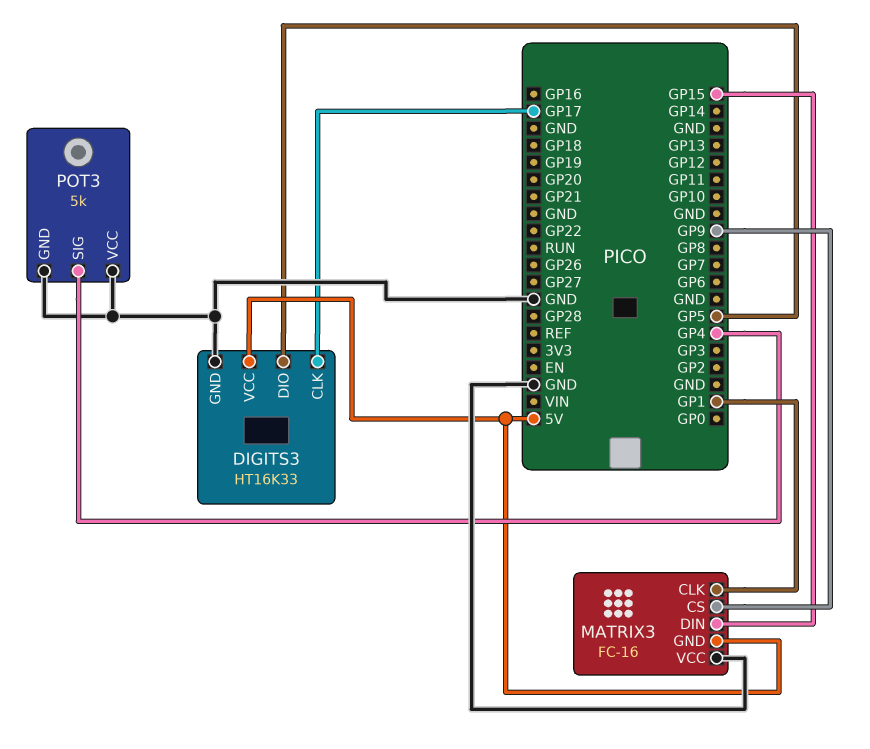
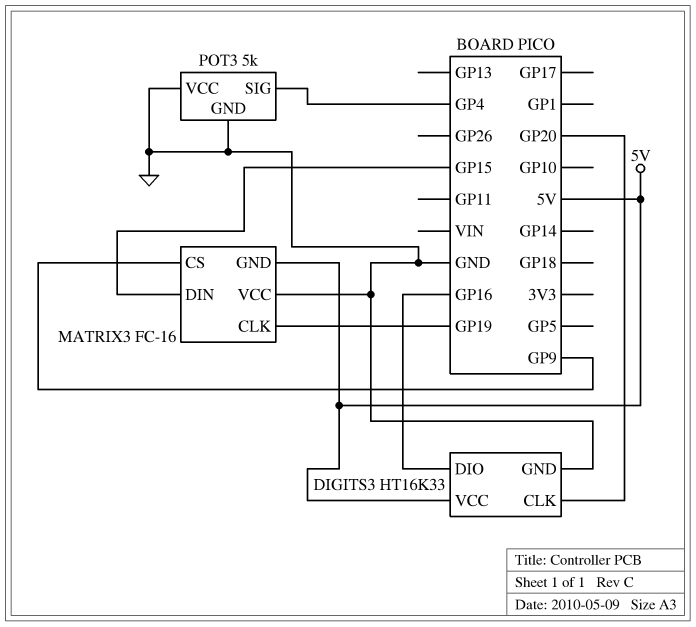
DIGITS3 pin CLK: GP17 -> GP20
DIGITS3 pin DIO: GP5 -> GP16
MATRIX3 pin CLK: GP1 -> GP19

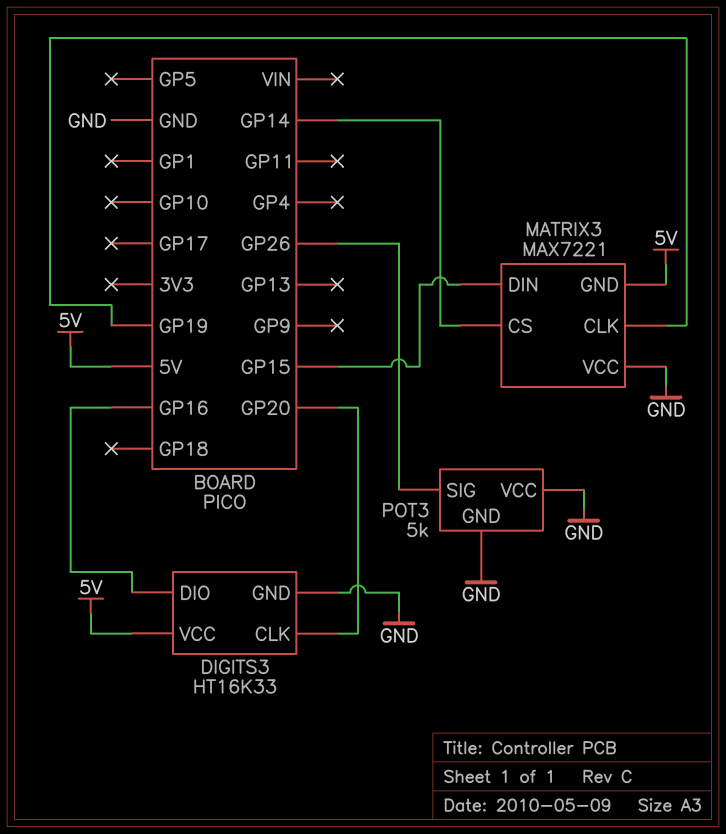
MATRIX3: FC-16 -> MAX7221
MATRIX3 pin CS: GP9 -> GP14
POT3 pin SIG: GP4 -> GP26

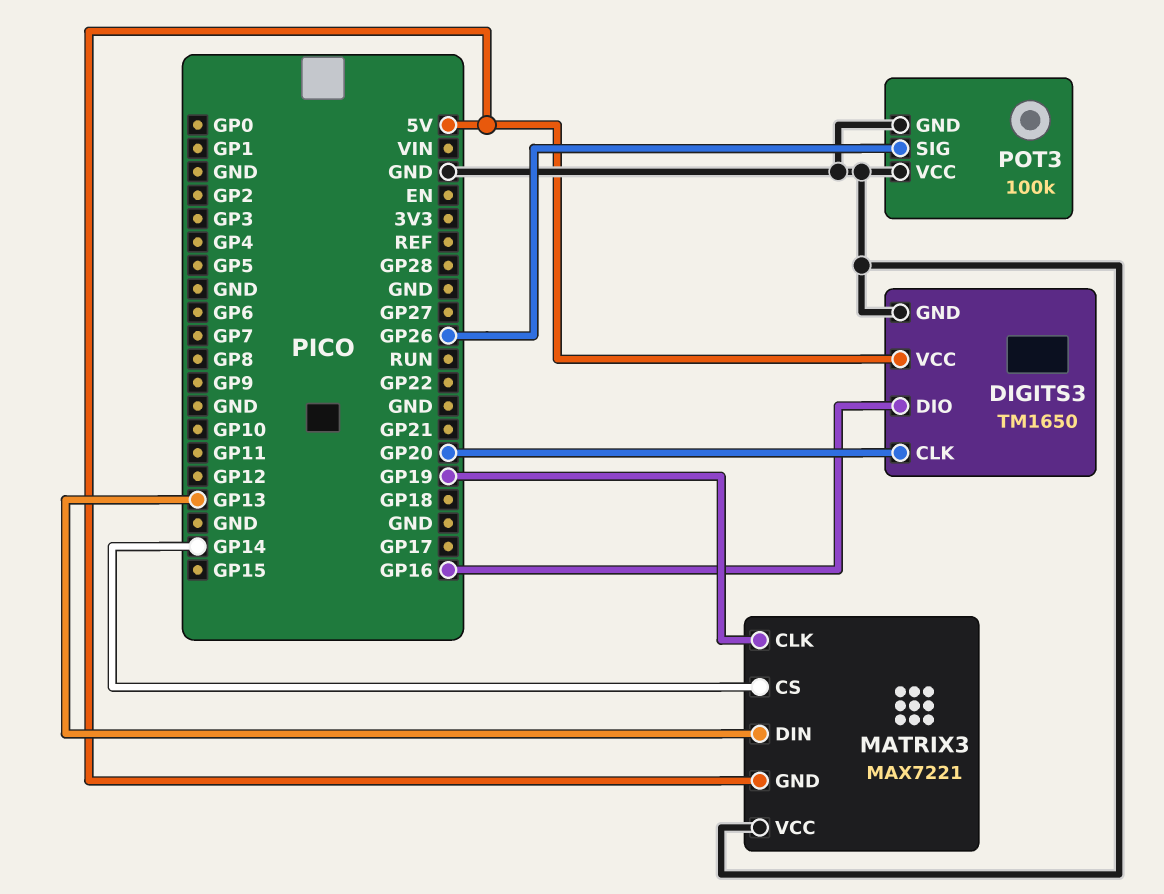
DIGITS3: HT16K33 -> TM1650
MATRIX3 pin DIN: GP15 -> GP13
POT3: 5k -> 100k

